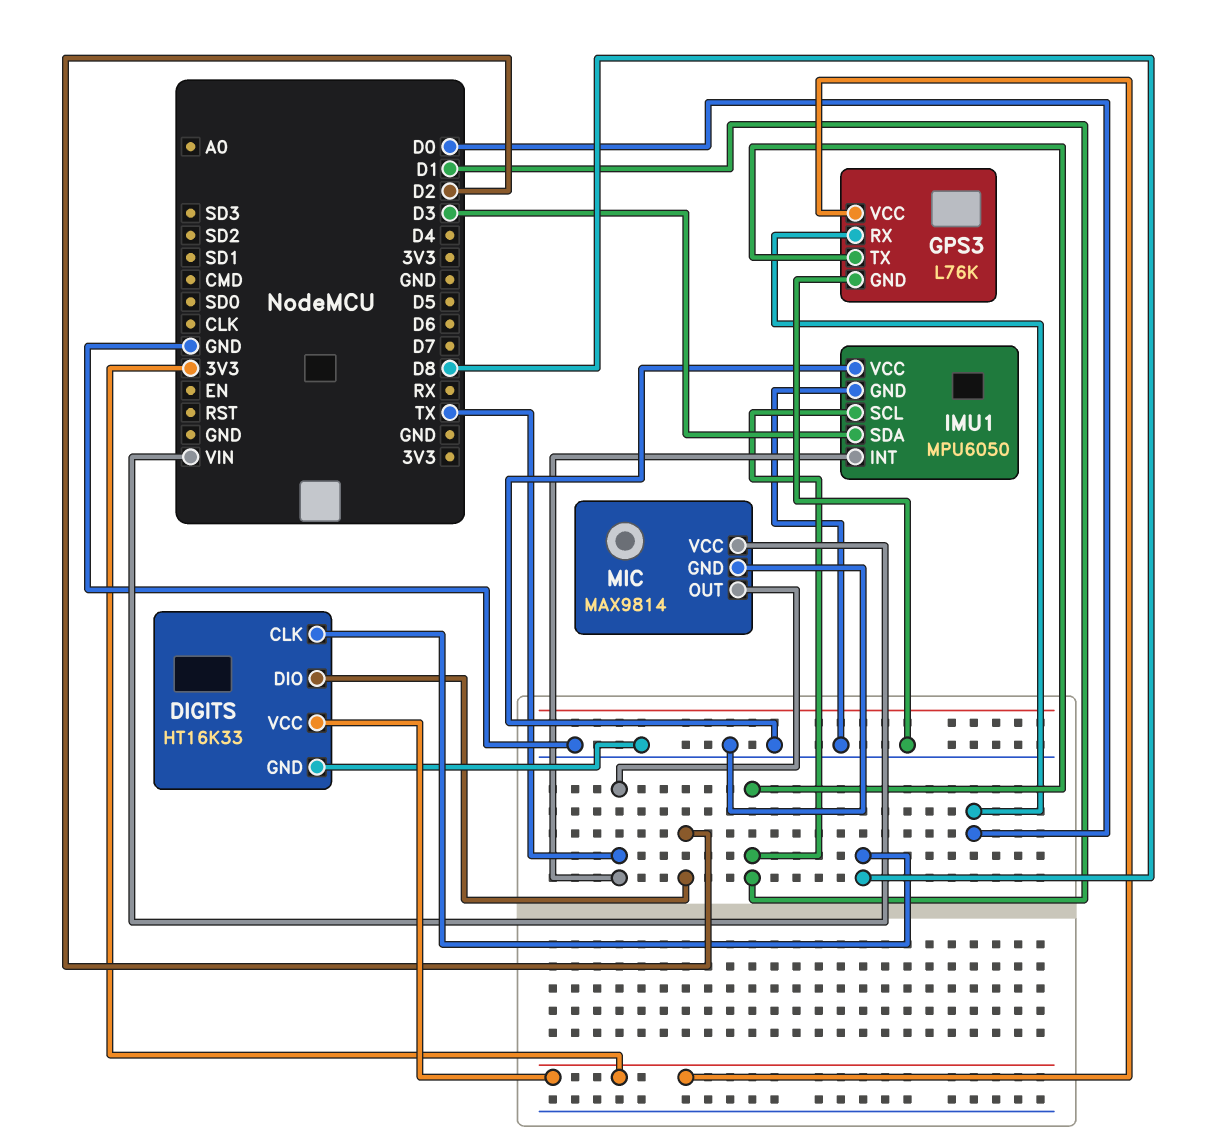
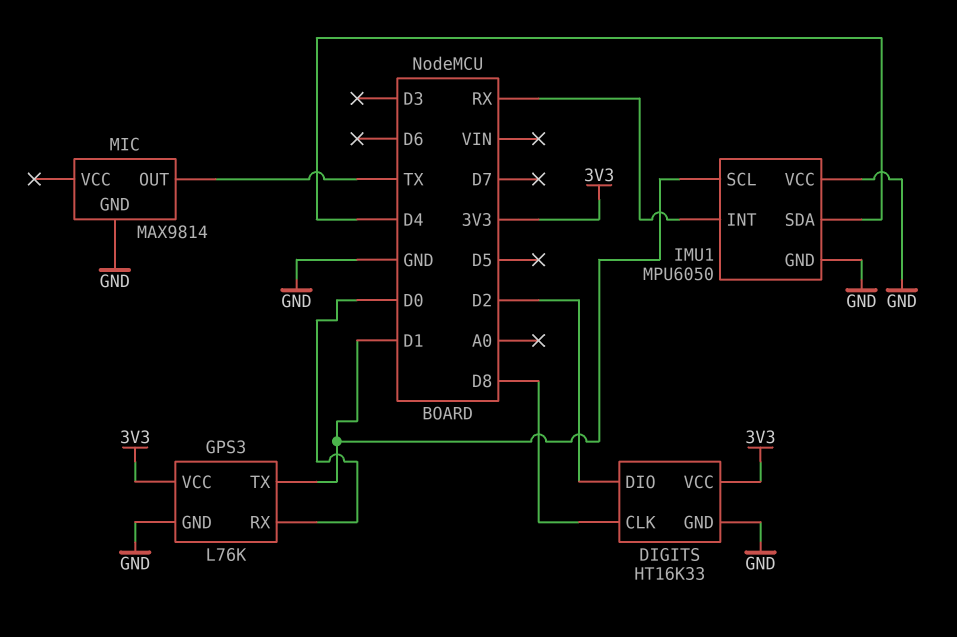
IMU1 pin INT: TX -> RX
IMU1 pin SDA: D3 -> D4
MIC pin VCC: VIN -> none

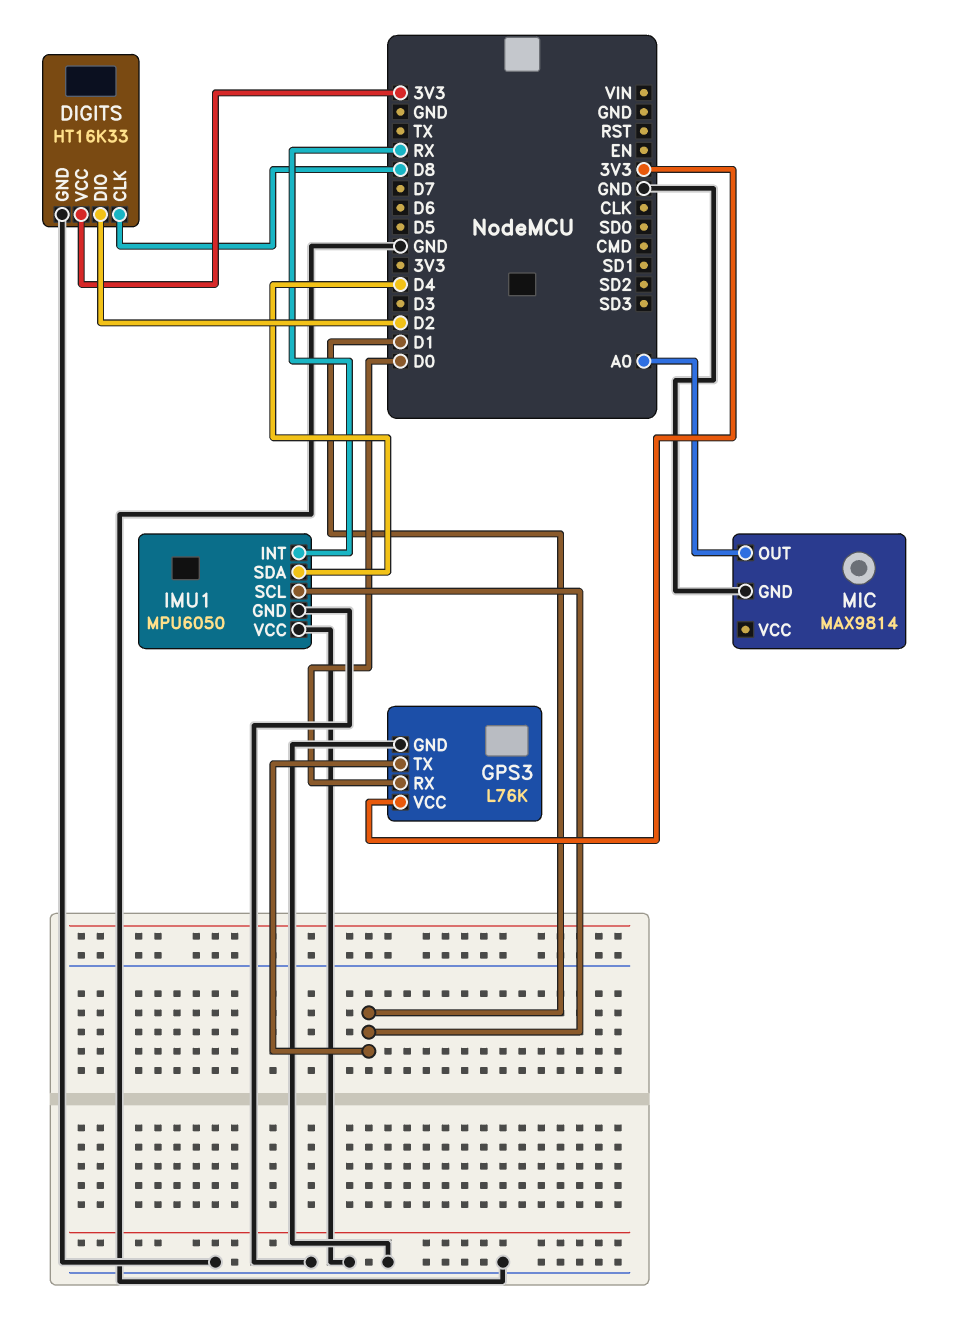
MIC pin OUT: TX -> A0

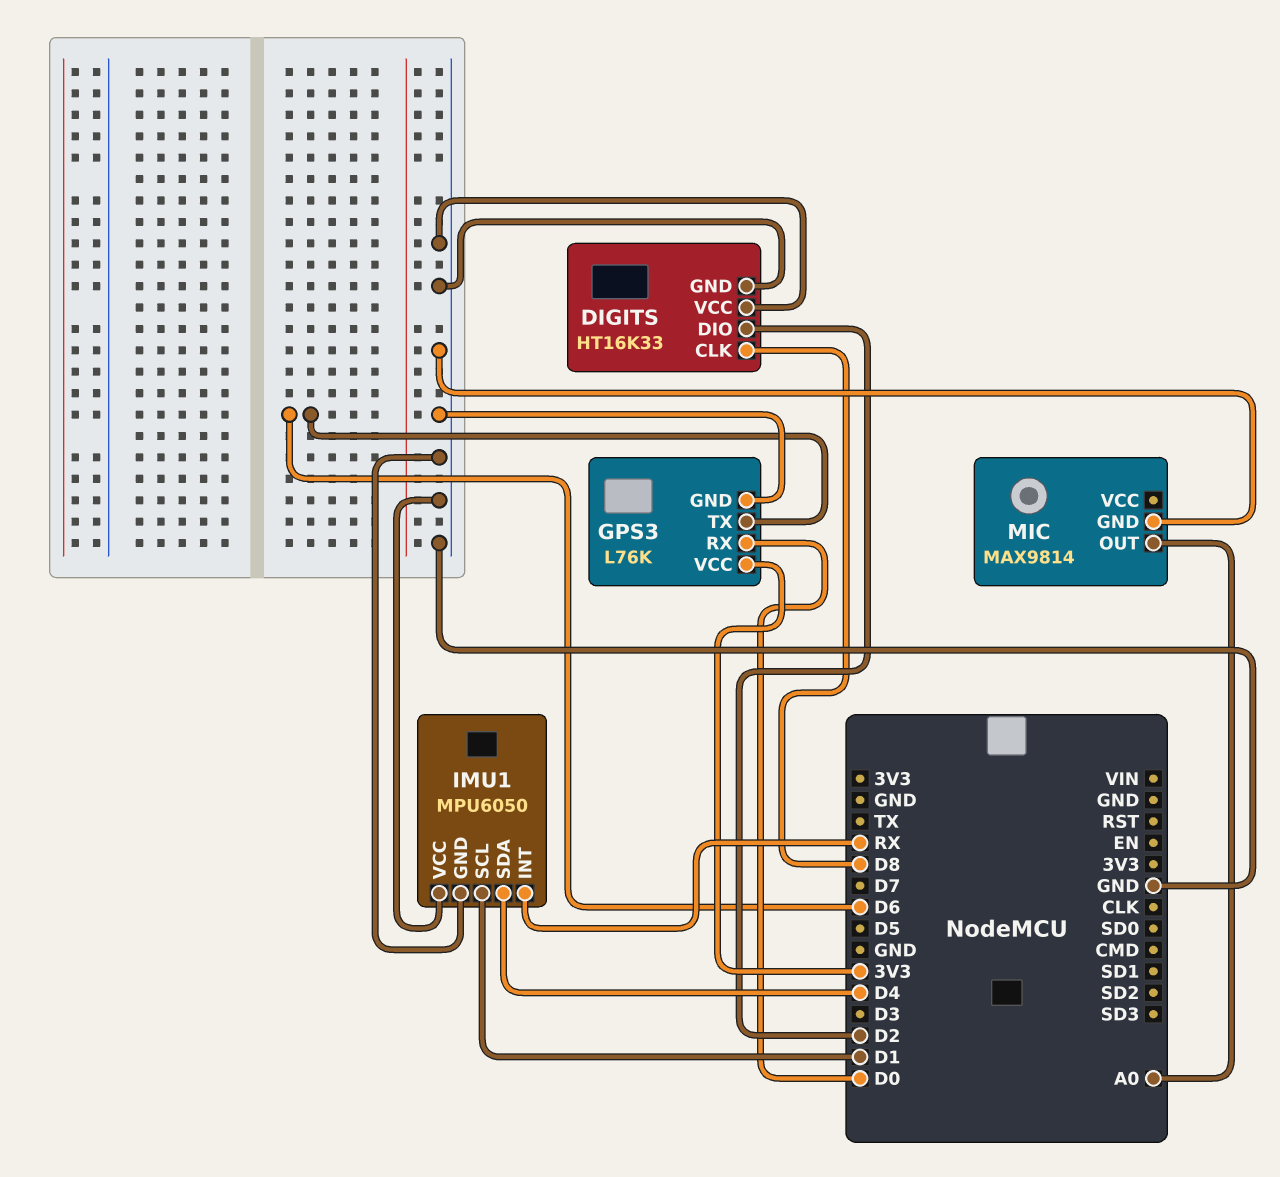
DIGITS pin VCC: 3V3 -> GND
GPS3 pin TX: D1 -> D6

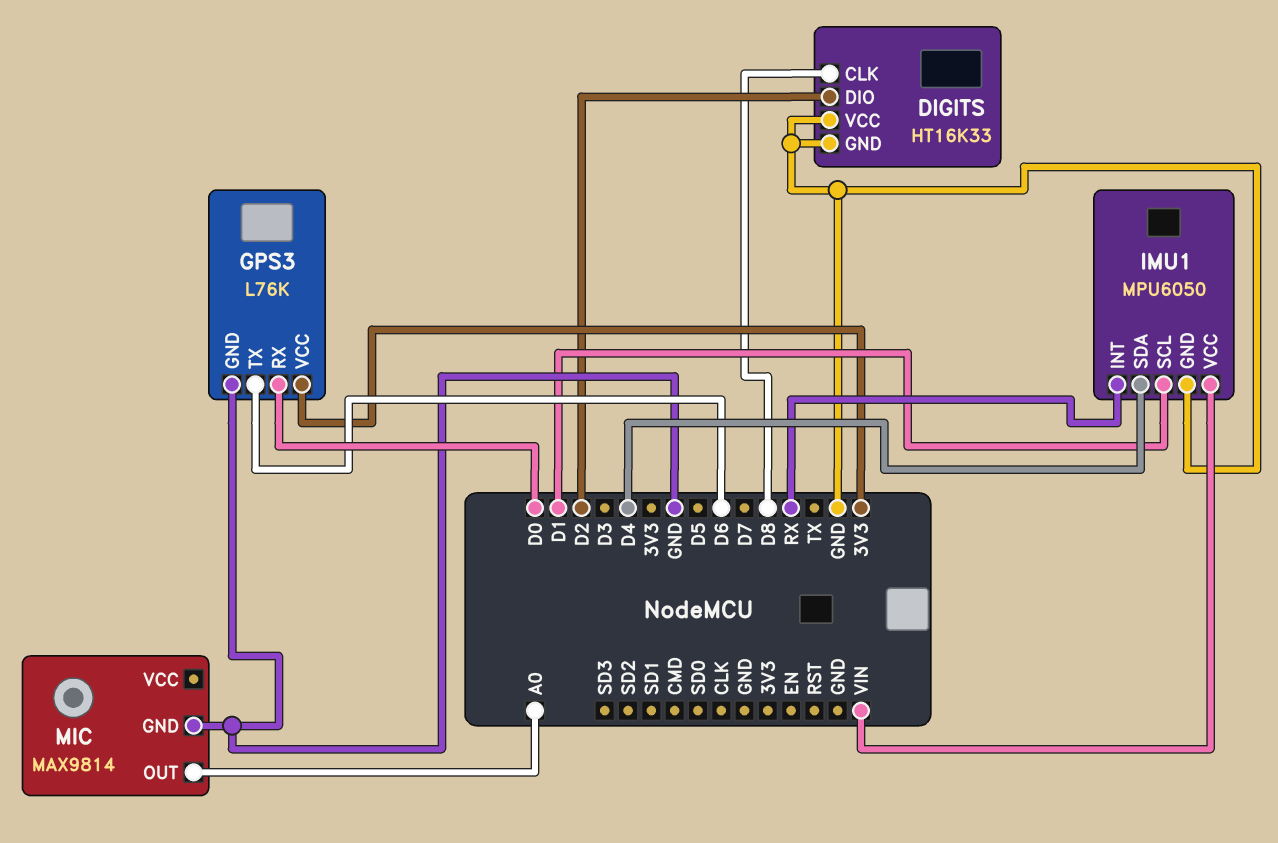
IMU1 pin VCC: GND -> VIN

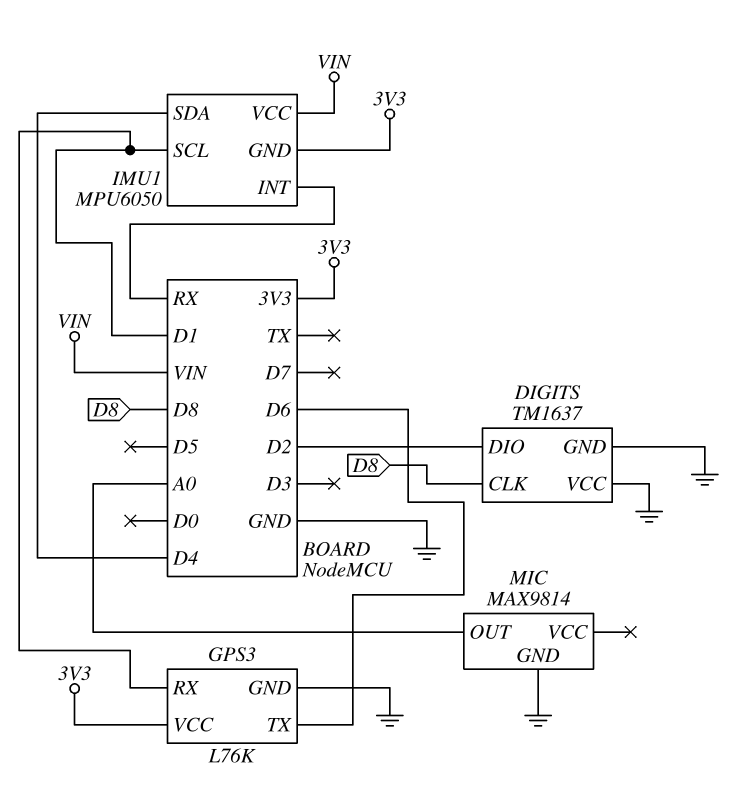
DIGITS: HT16K33 -> TM1637
GPS3 pin RX: D0 -> D1
IMU1 pin GND: GND -> 3V3

